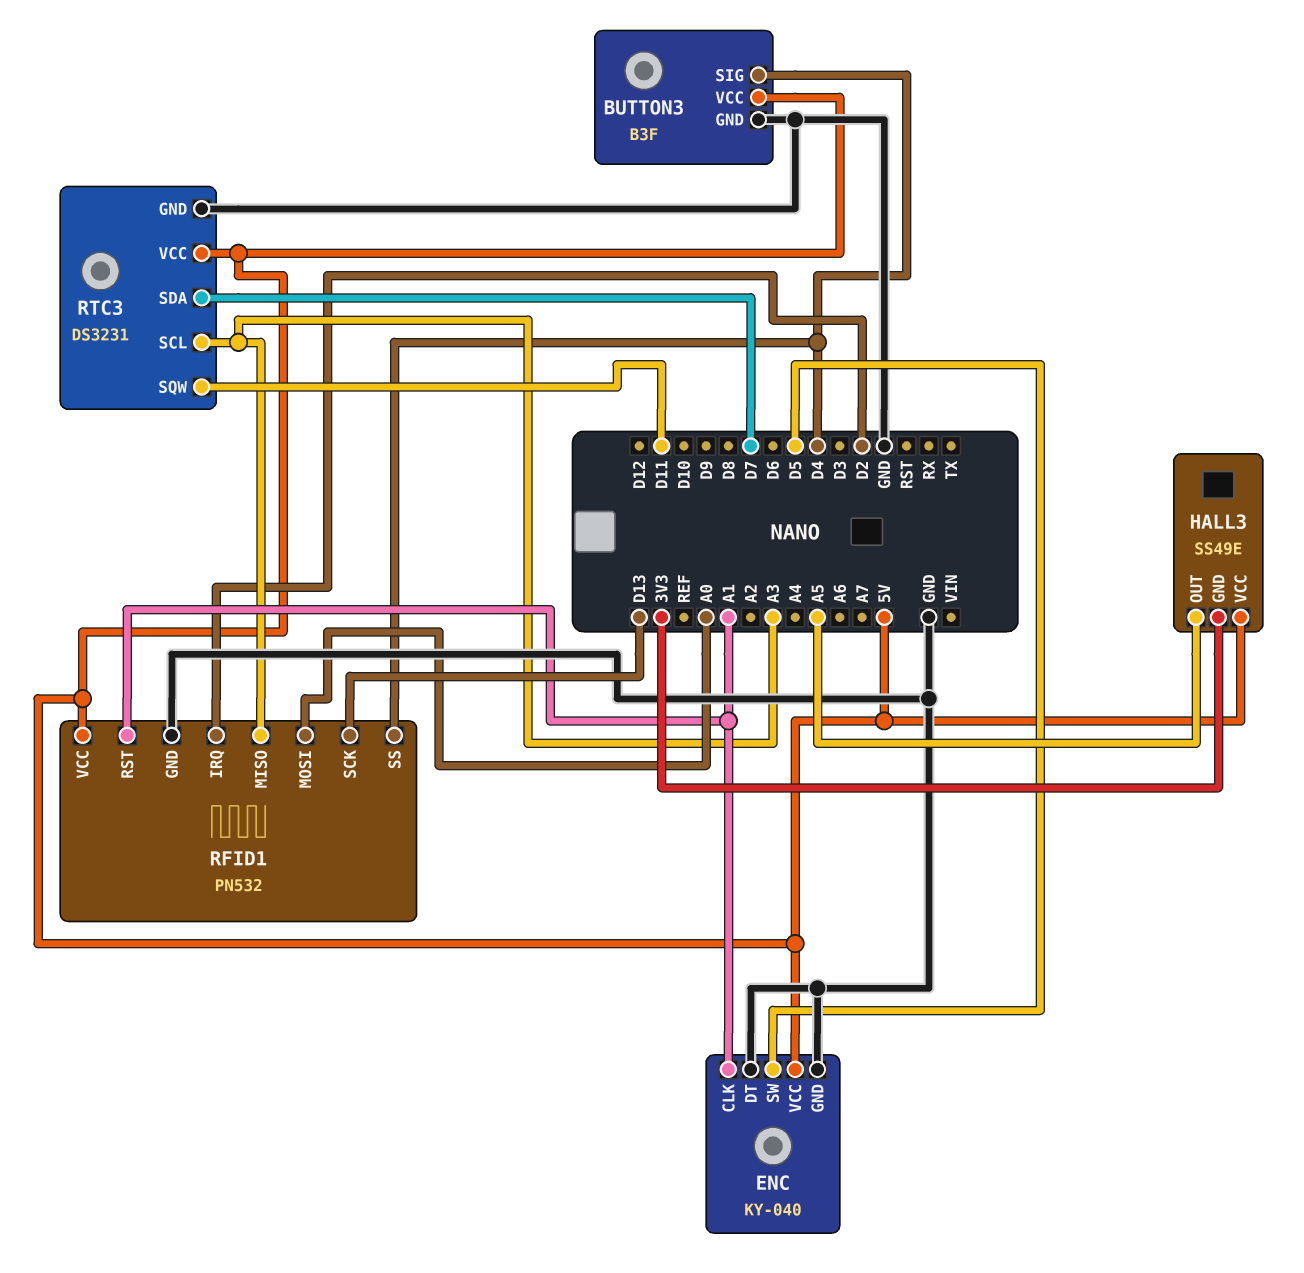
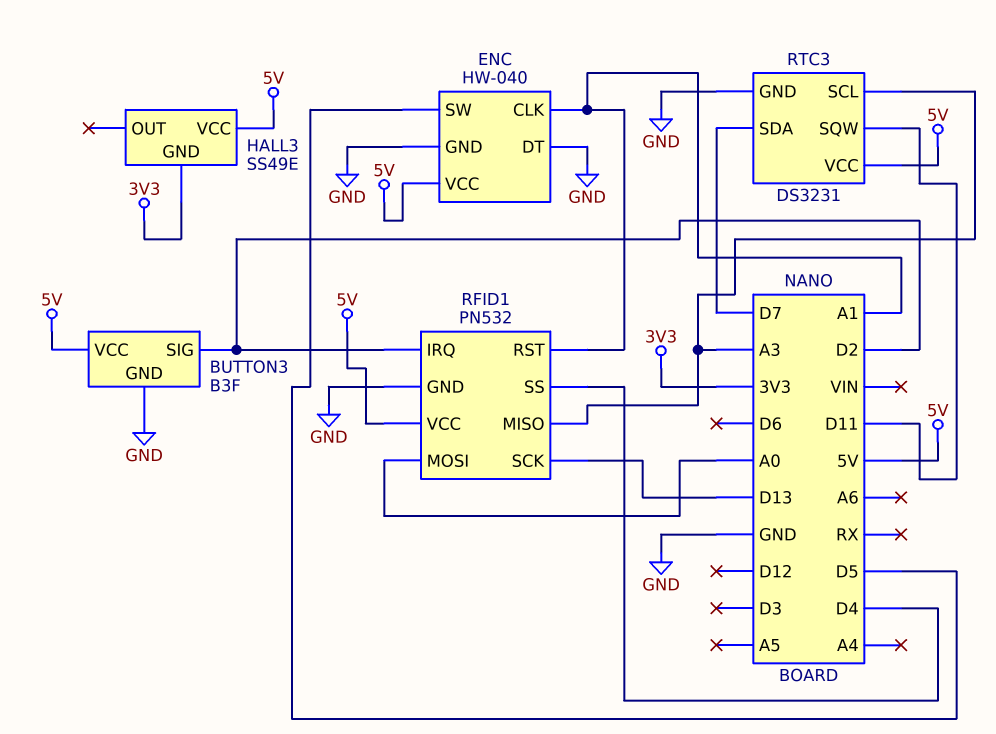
BUTTON3 pin SIG: D4 -> D2
ENC: KY-040 -> HW-040
HALL3 pin OUT: A5 -> none

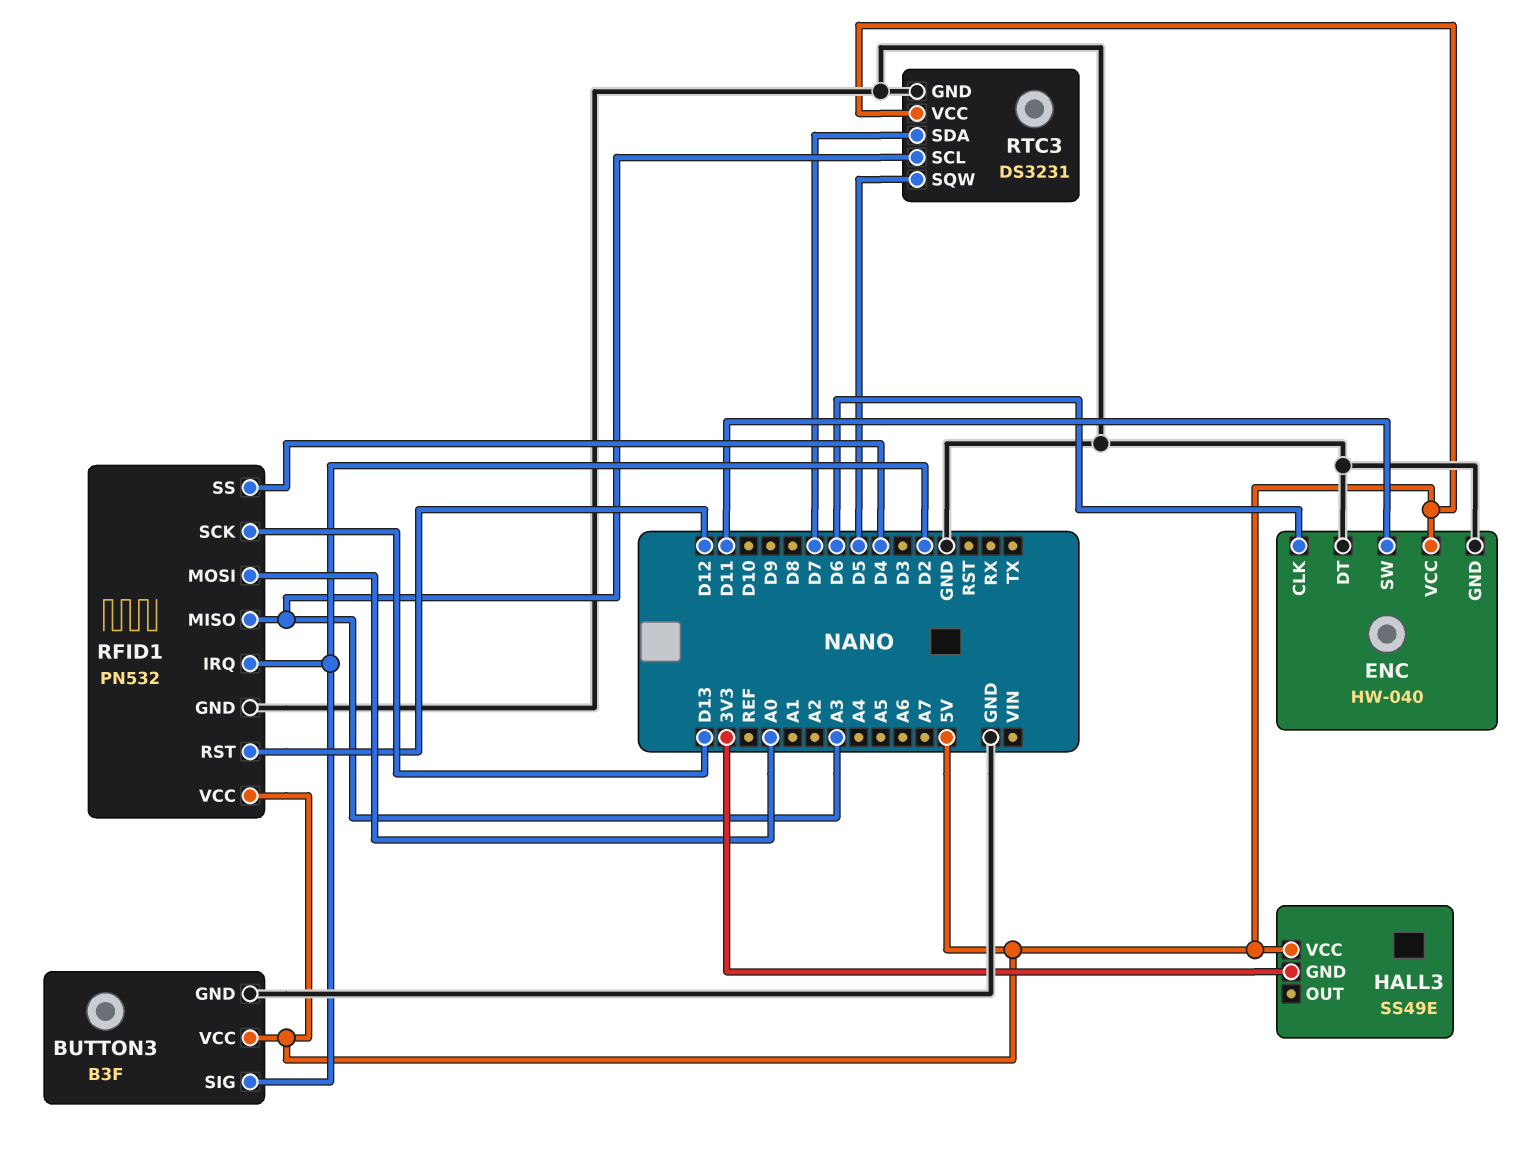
ENC pin CLK: A1 -> D6
ENC pin SW: D5 -> D11
RFID1 pin RST: A1 -> D12
RTC3 pin SQW: D11 -> D5

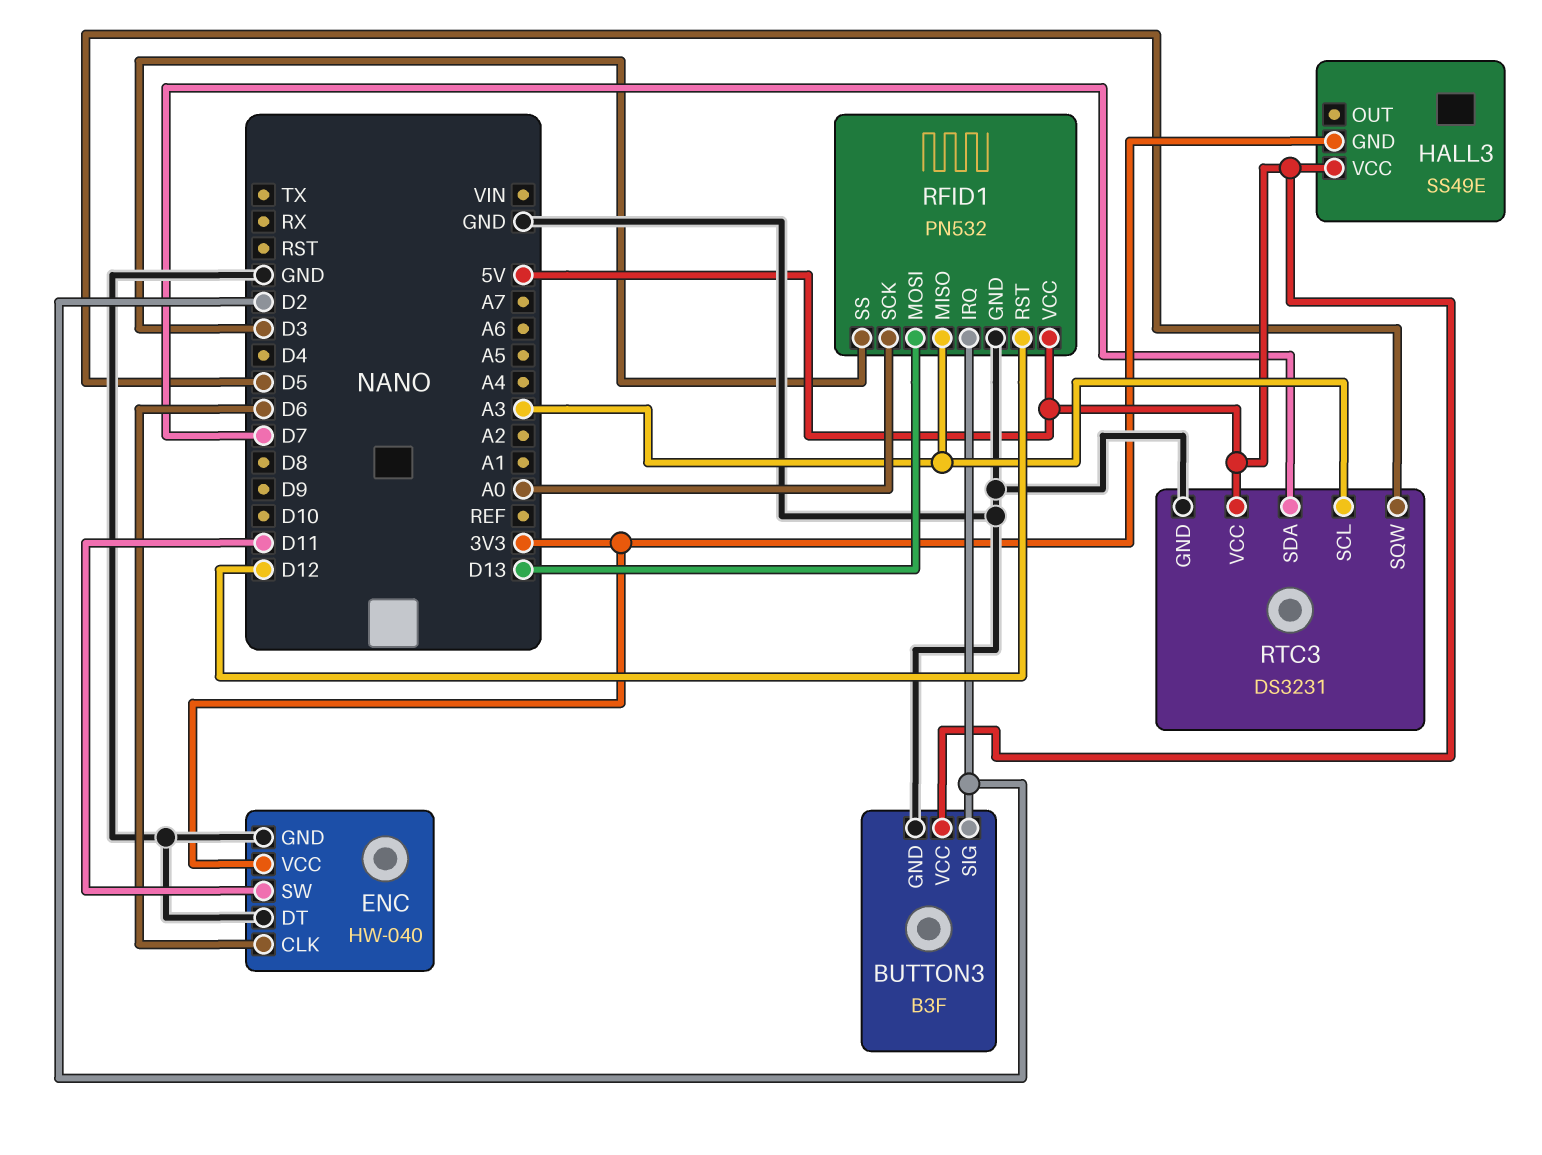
ENC pin VCC: 5V -> 3V3
RFID1 pin MOSI: A0 -> D13
RFID1 pin SCK: D13 -> A0
RFID1 pin SS: D4 -> D3

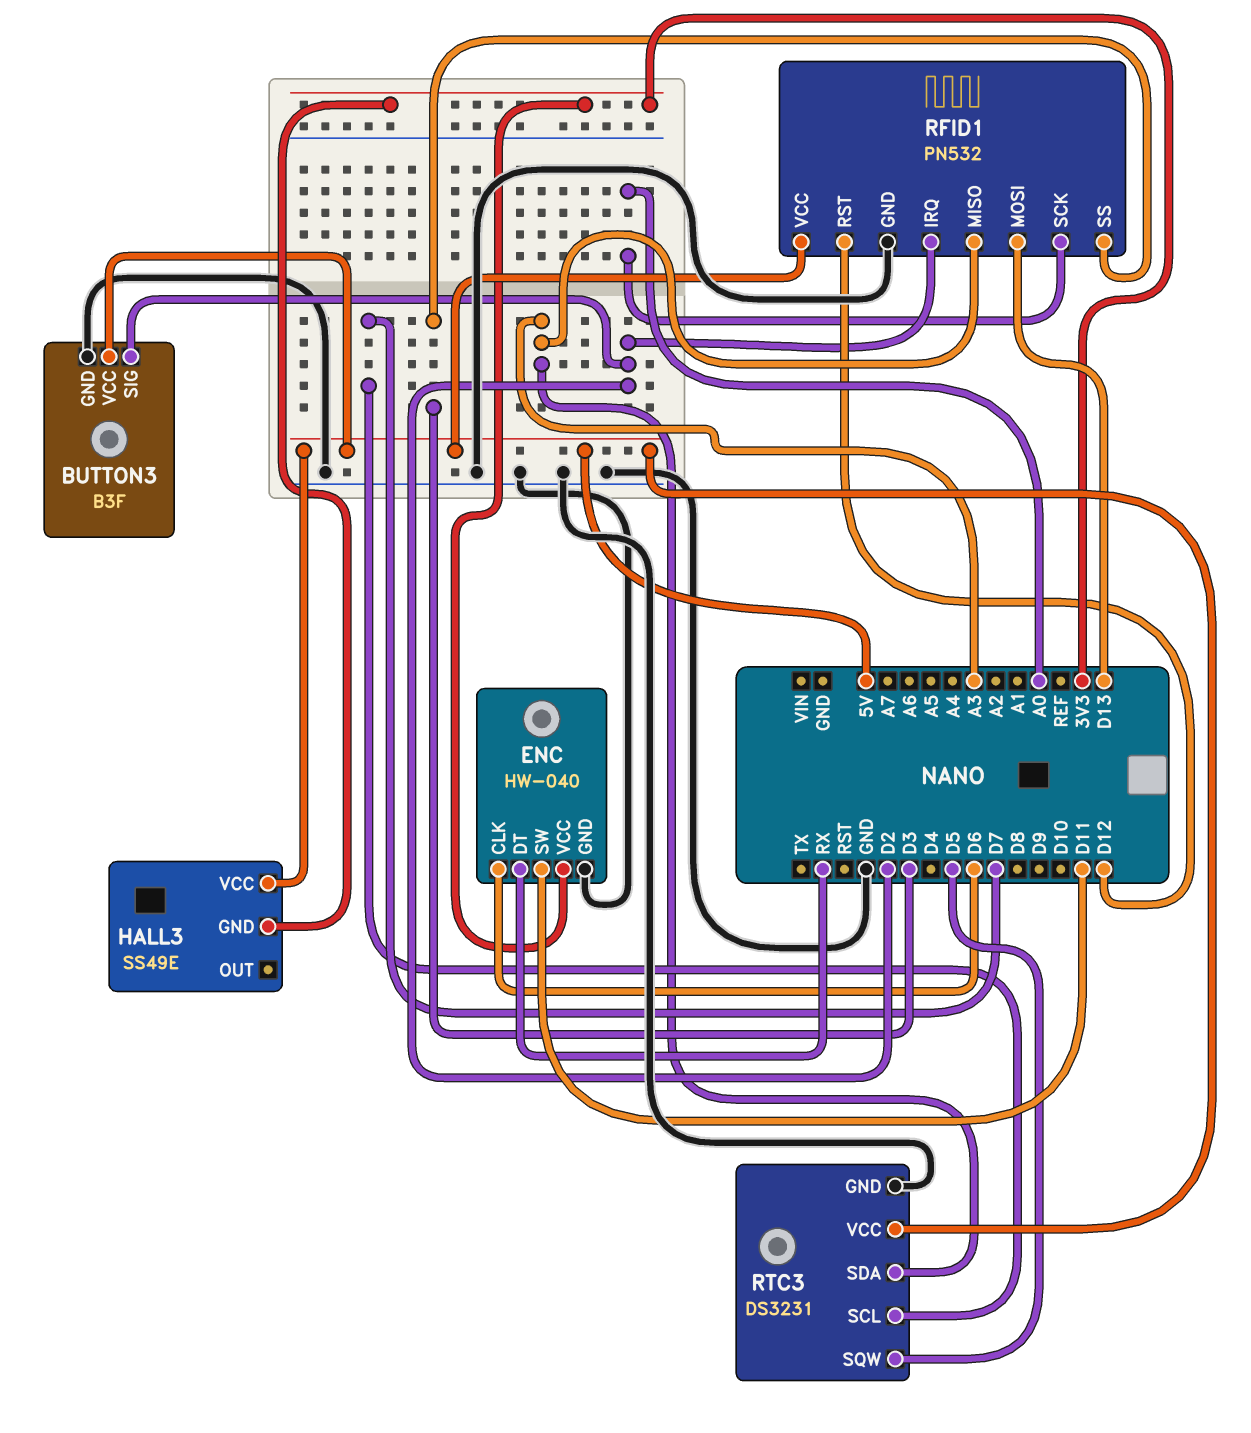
ENC pin DT: GND -> RX
RTC3 pin SCL: A3 -> D7
RTC3 pin SDA: D7 -> A3

